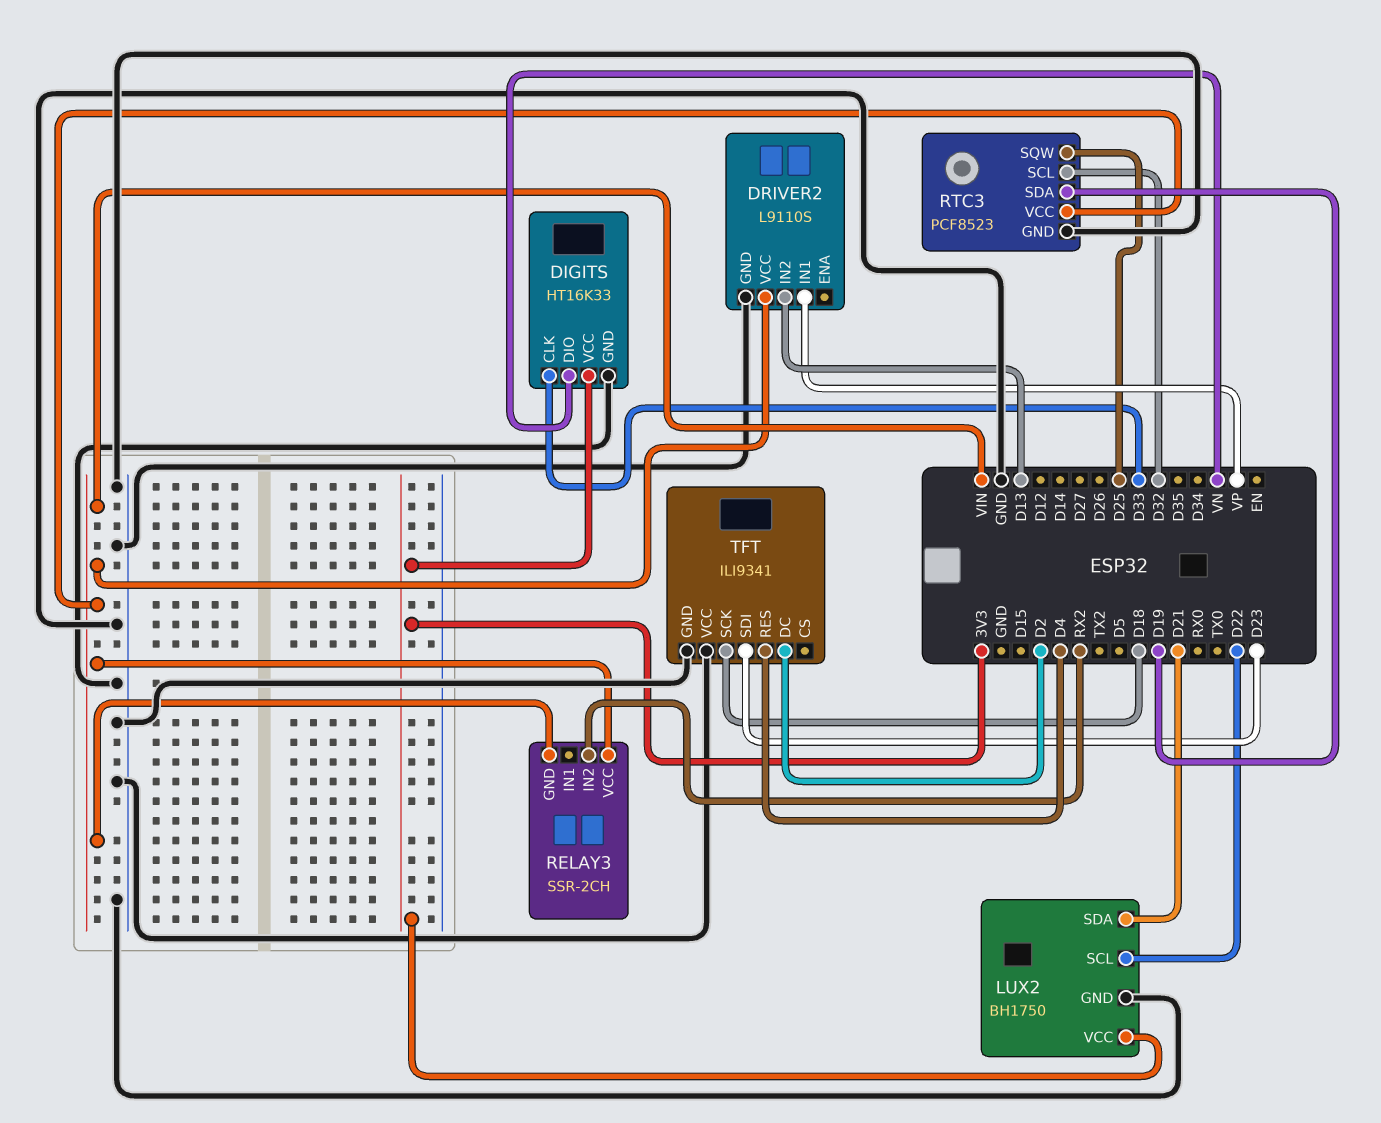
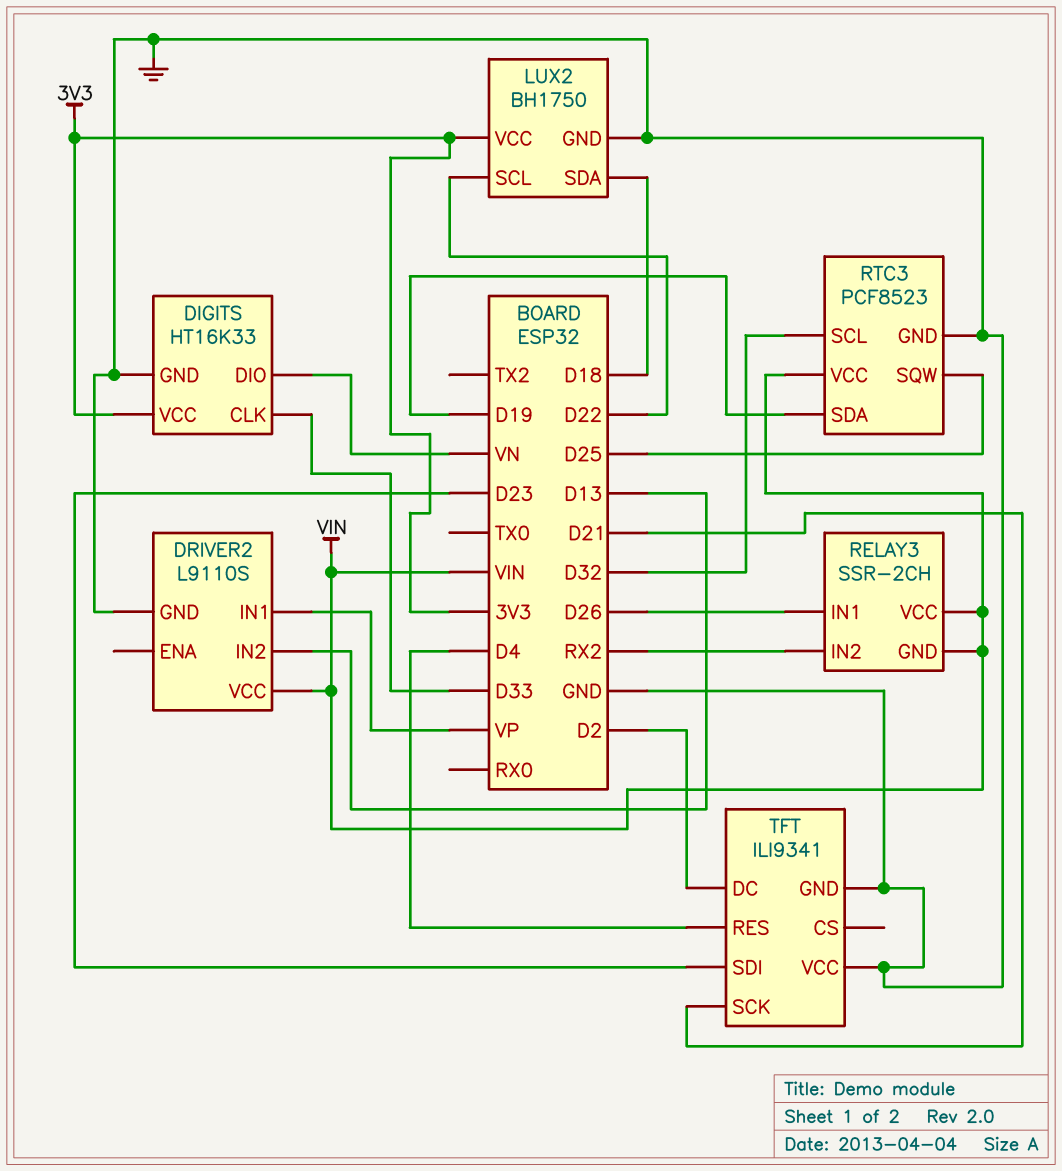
LUX2 pin SDA: D21 -> D18
RELAY3 pin IN1: none -> D26
TFT pin SCK: D18 -> D21

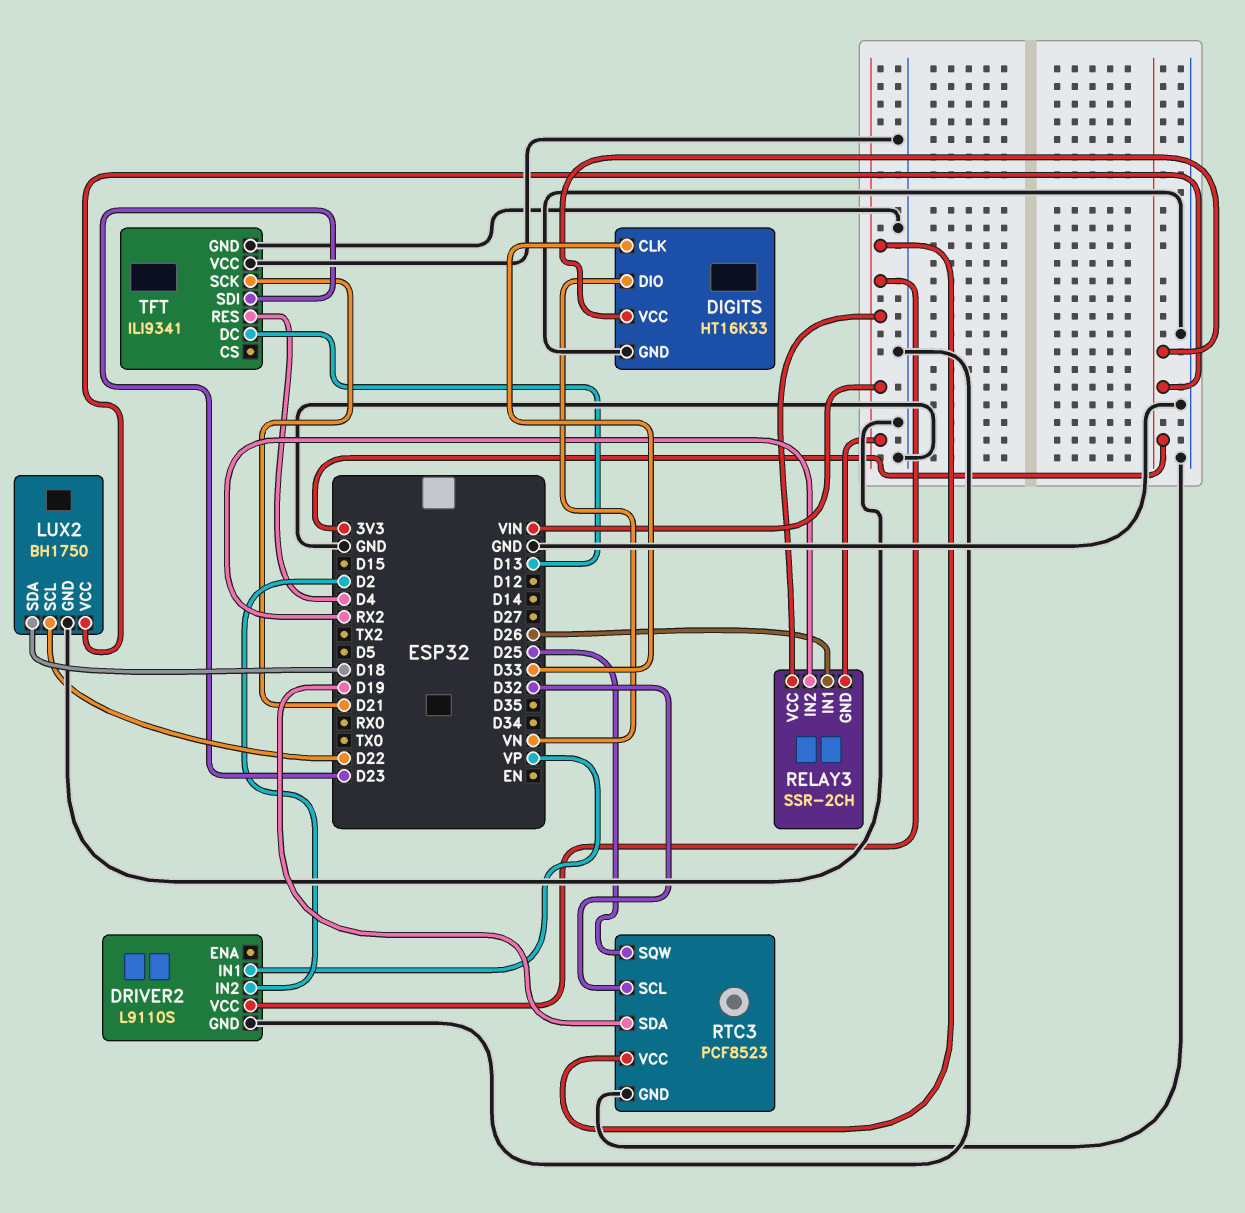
DRIVER2 pin IN2: D13 -> D2
TFT pin DC: D2 -> D13

